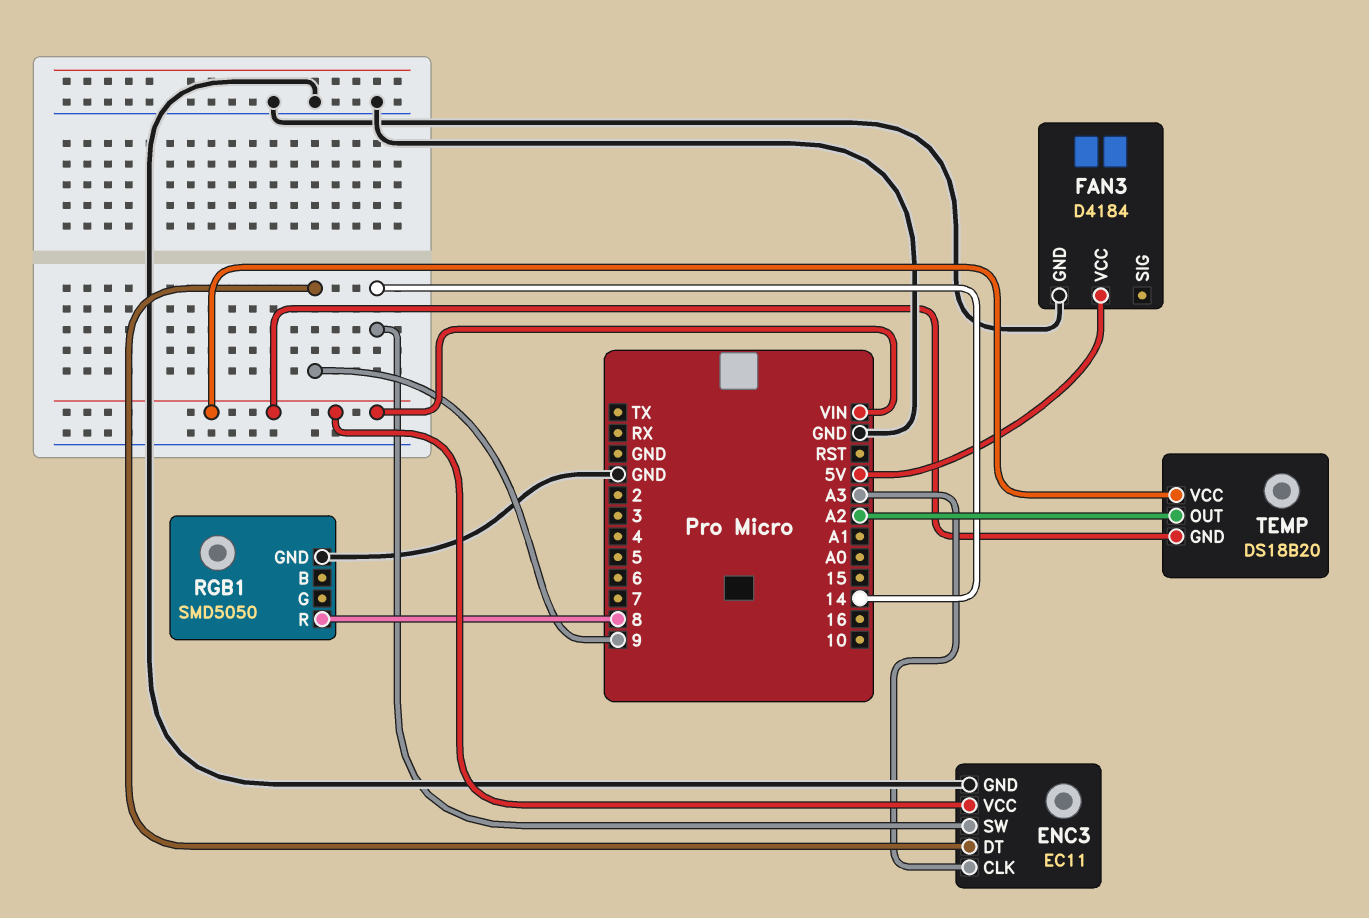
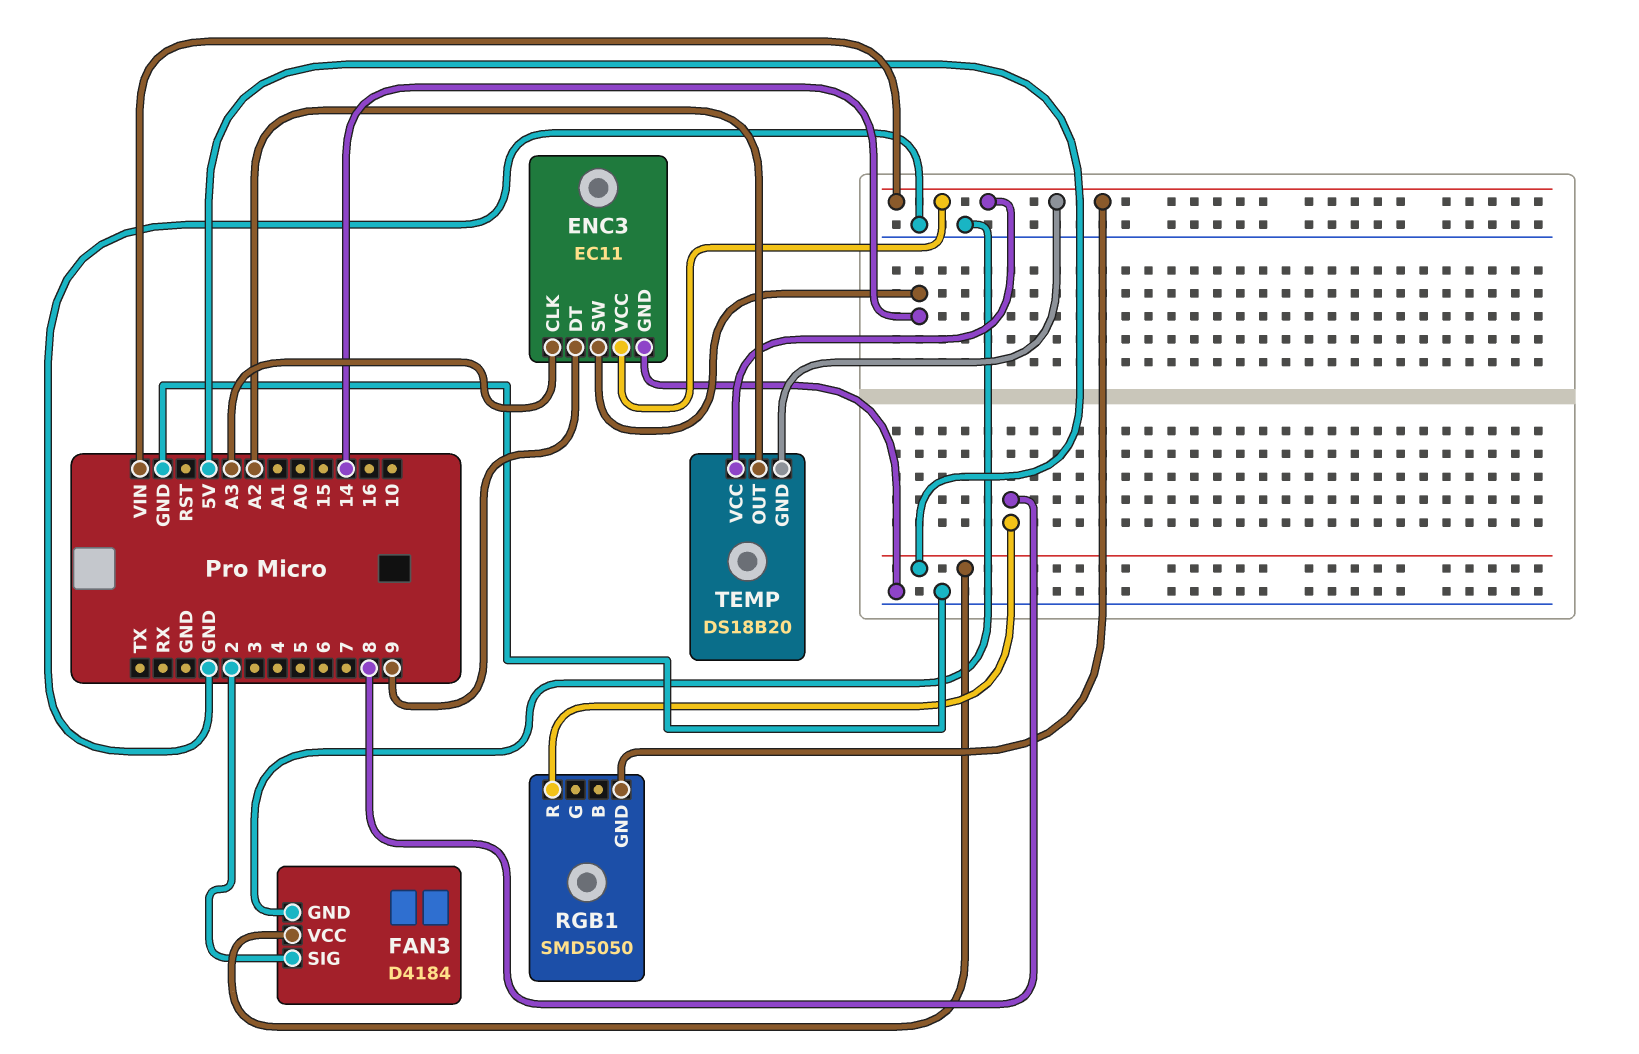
FAN3 pin SIG: none -> 2
RGB1 pin GND: GND -> VIN

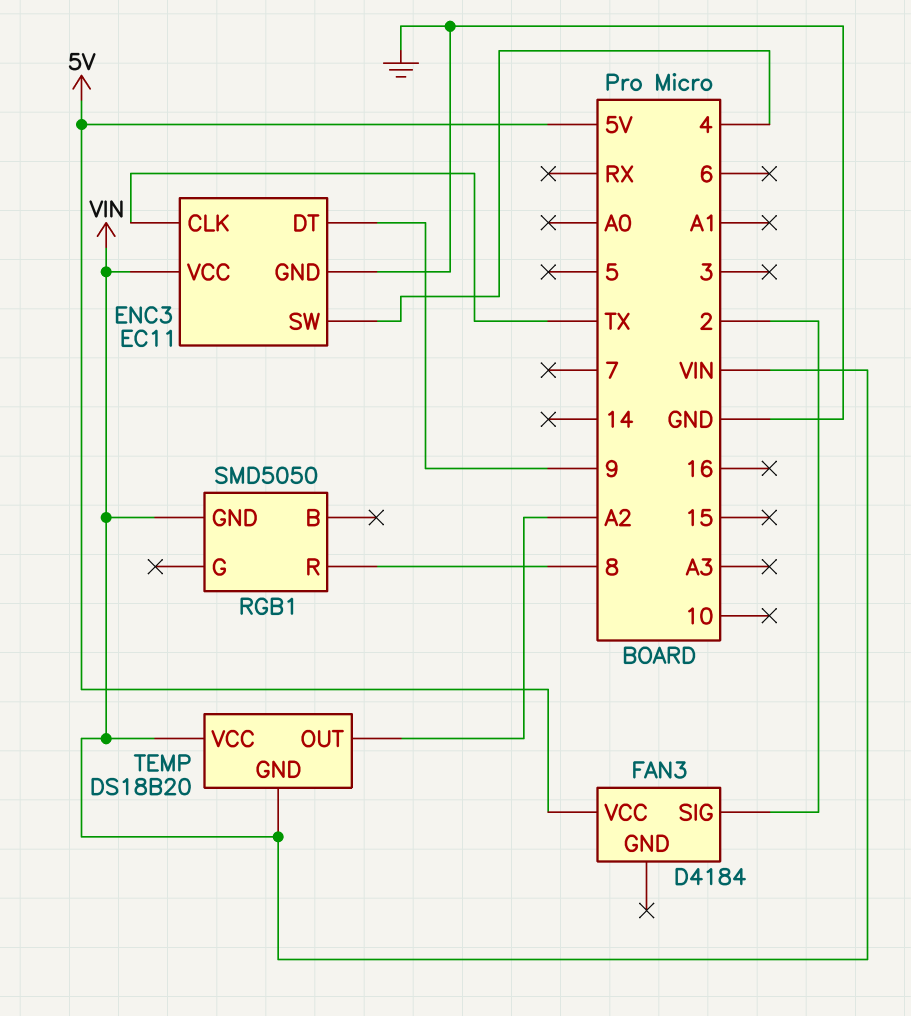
ENC3 pin CLK: A3 -> TX
ENC3 pin SW: 14 -> 4
FAN3 pin GND: GND -> none

